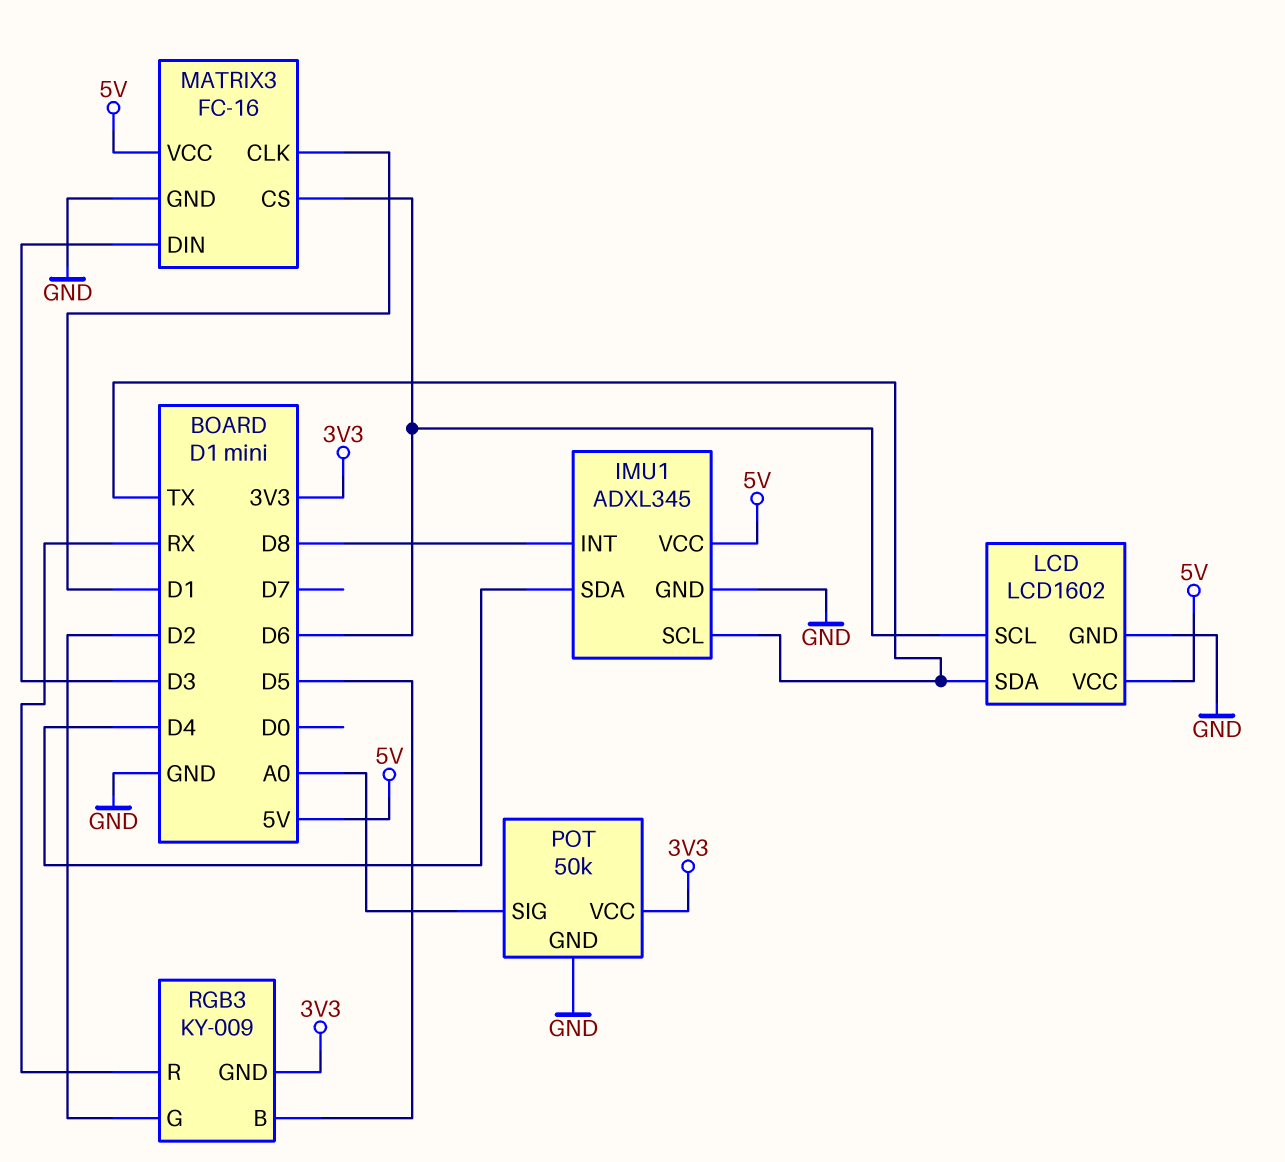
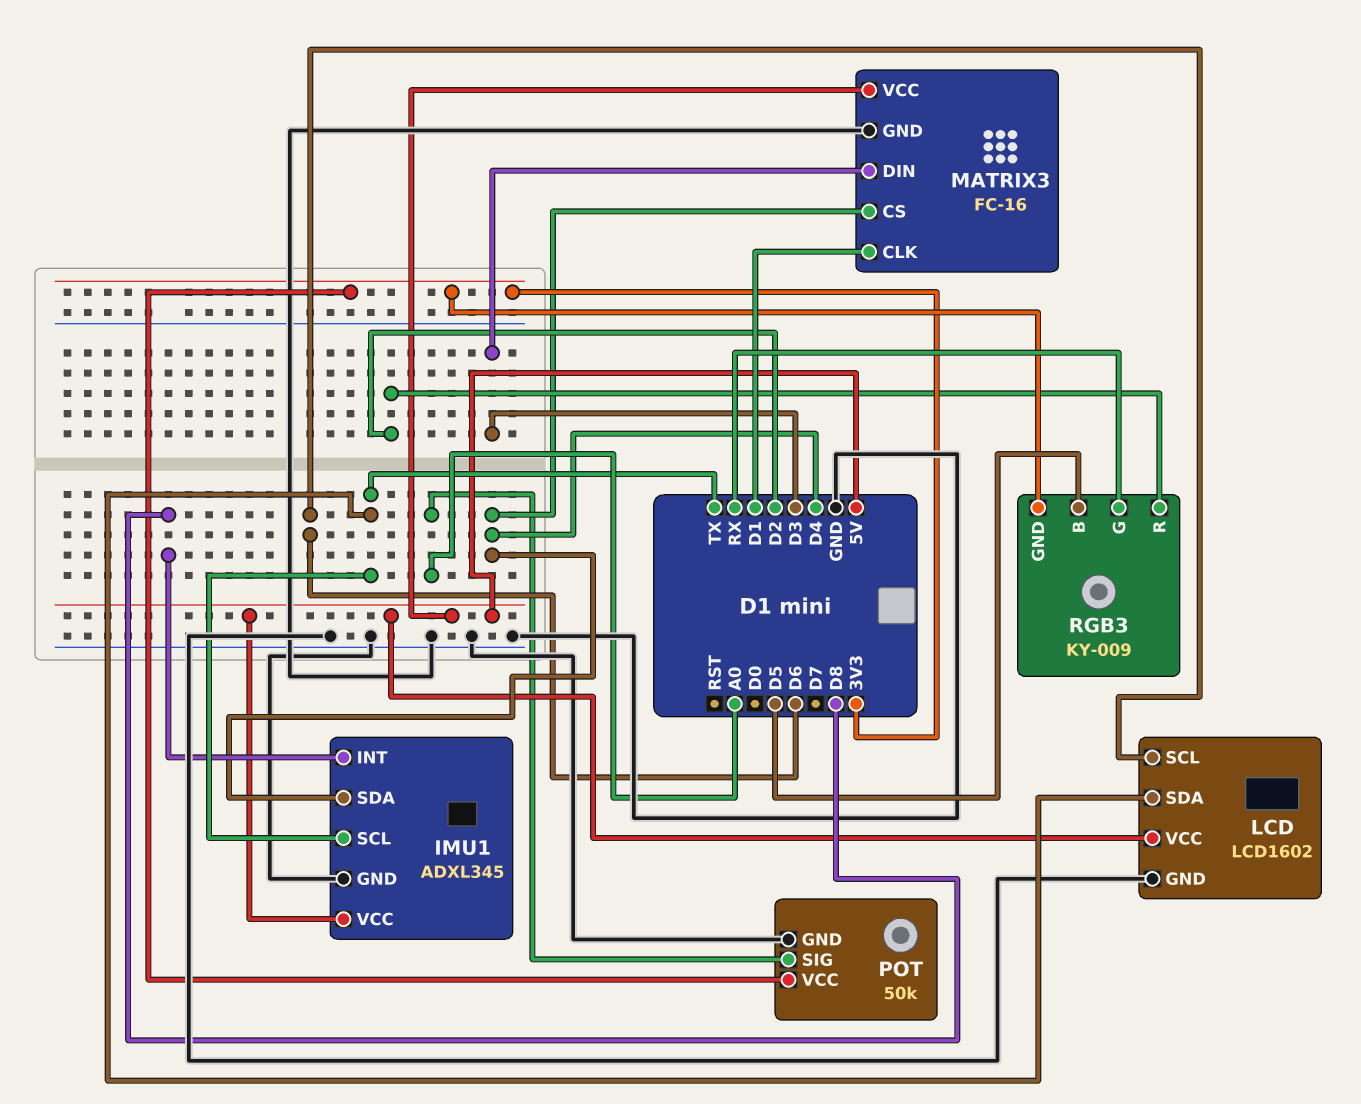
MATRIX3 pin CS: D6 -> D4
RGB3 pin G: D2 -> RX
RGB3 pin R: RX -> D2

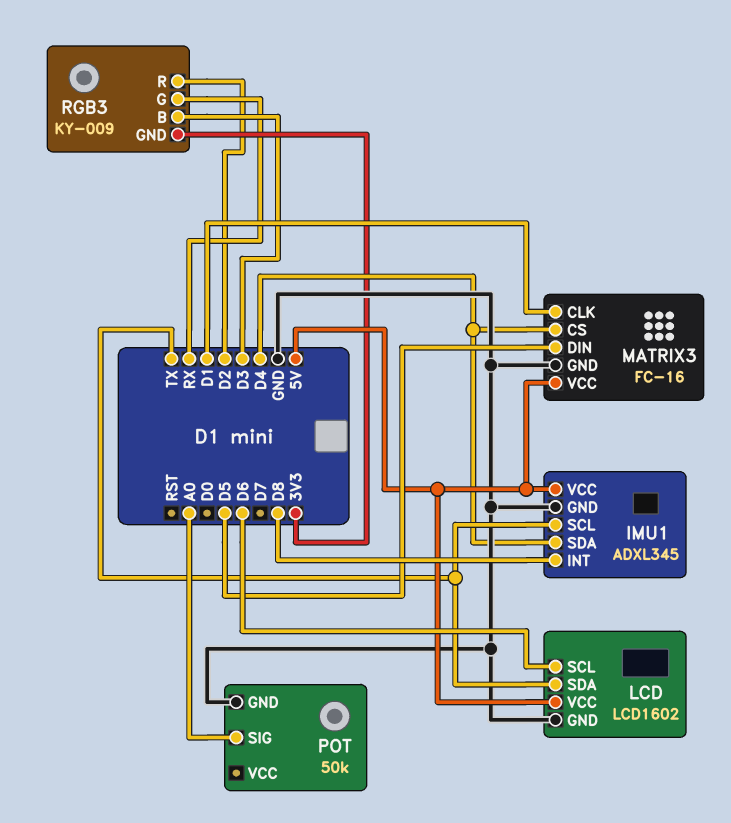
MATRIX3 pin DIN: D3 -> D5
POT pin VCC: 3V3 -> none
RGB3 pin B: D5 -> D3

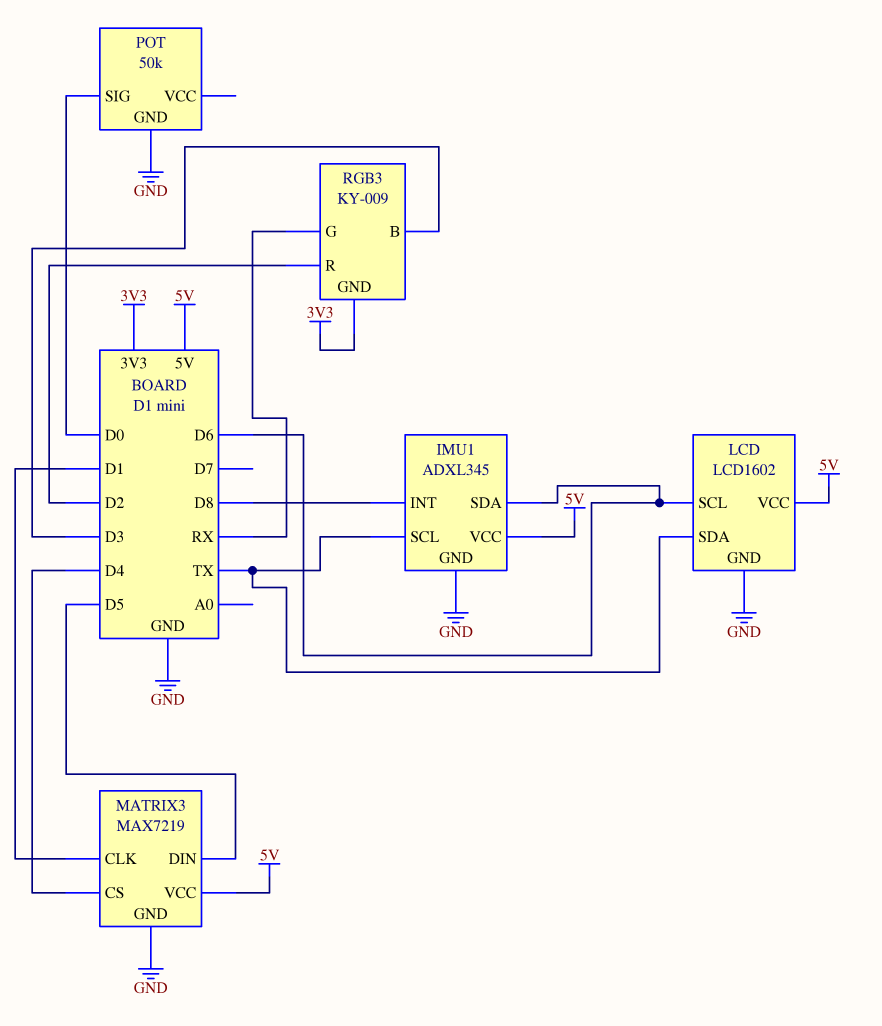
IMU1 pin SDA: D4 -> D6
MATRIX3: FC-16 -> MAX7219
POT pin SIG: A0 -> D0

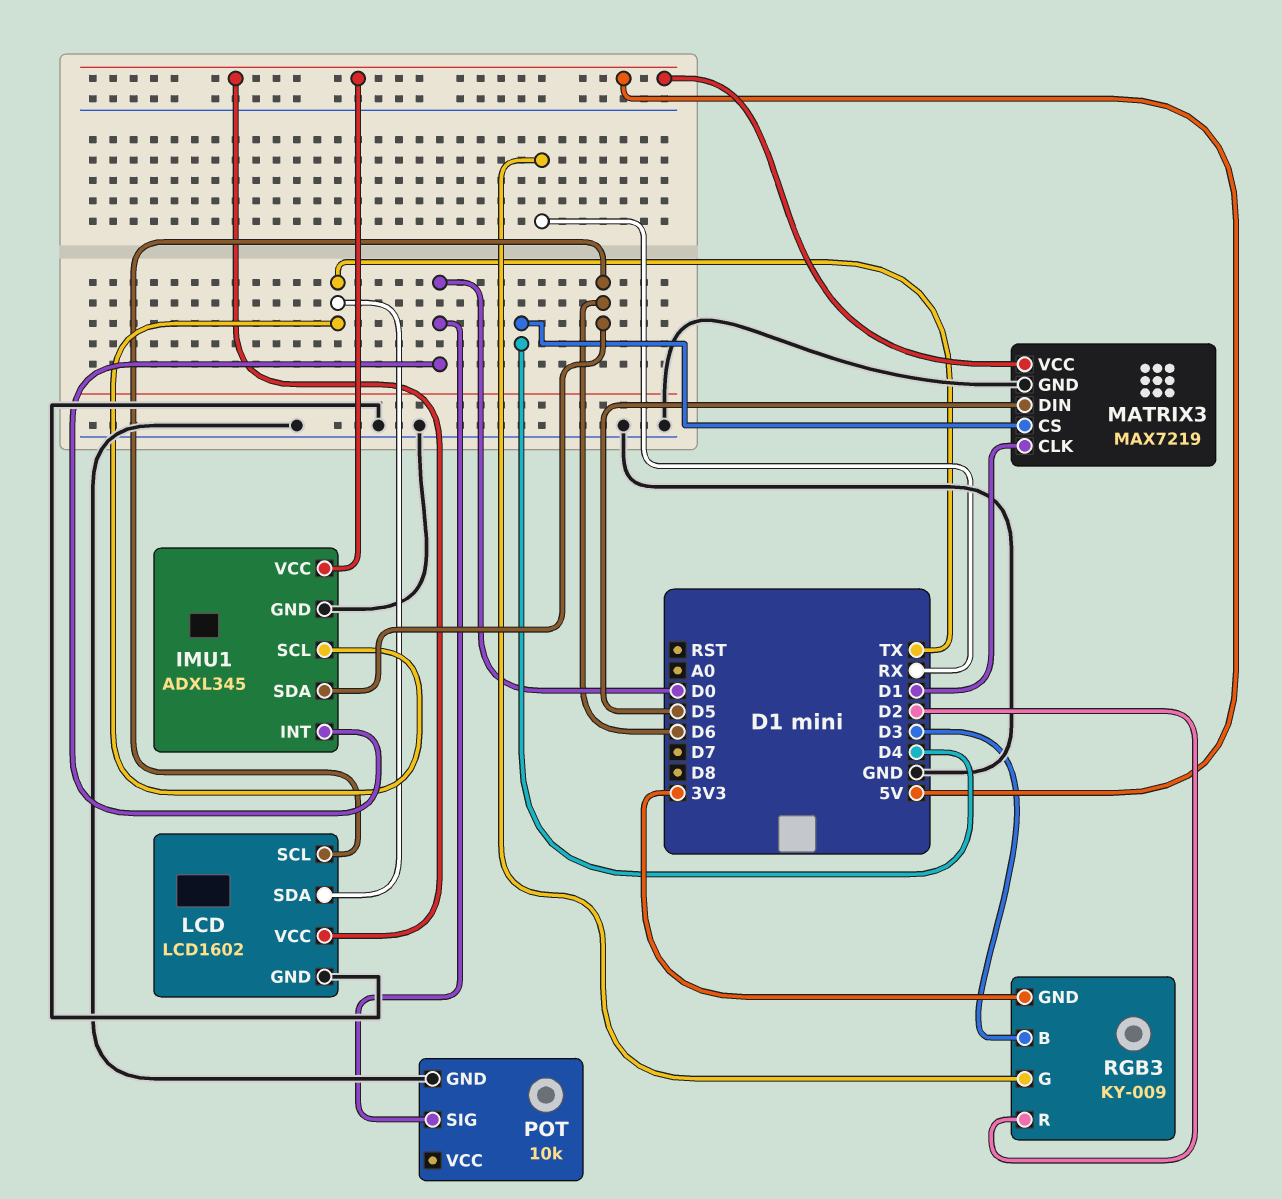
IMU1 pin INT: D8 -> D0
POT: 50k -> 10k

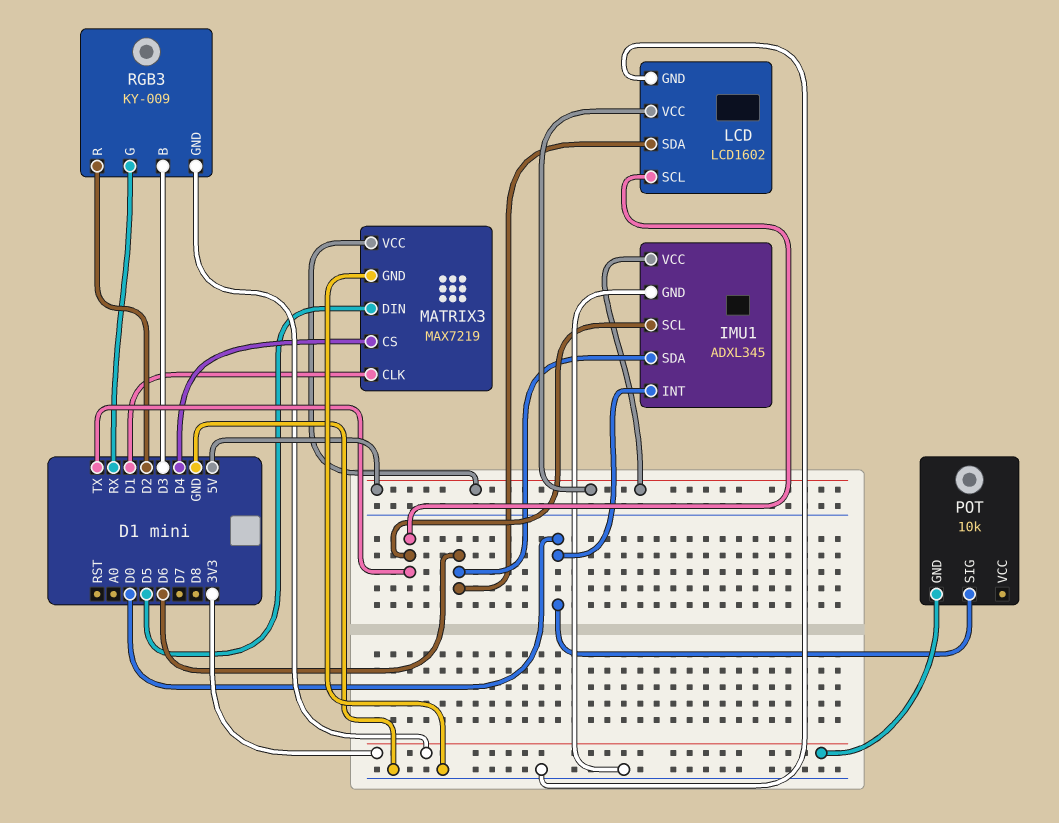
LCD pin SCL: D6 -> TX
LCD pin SDA: TX -> D6
POT pin GND: GND -> 3V3

